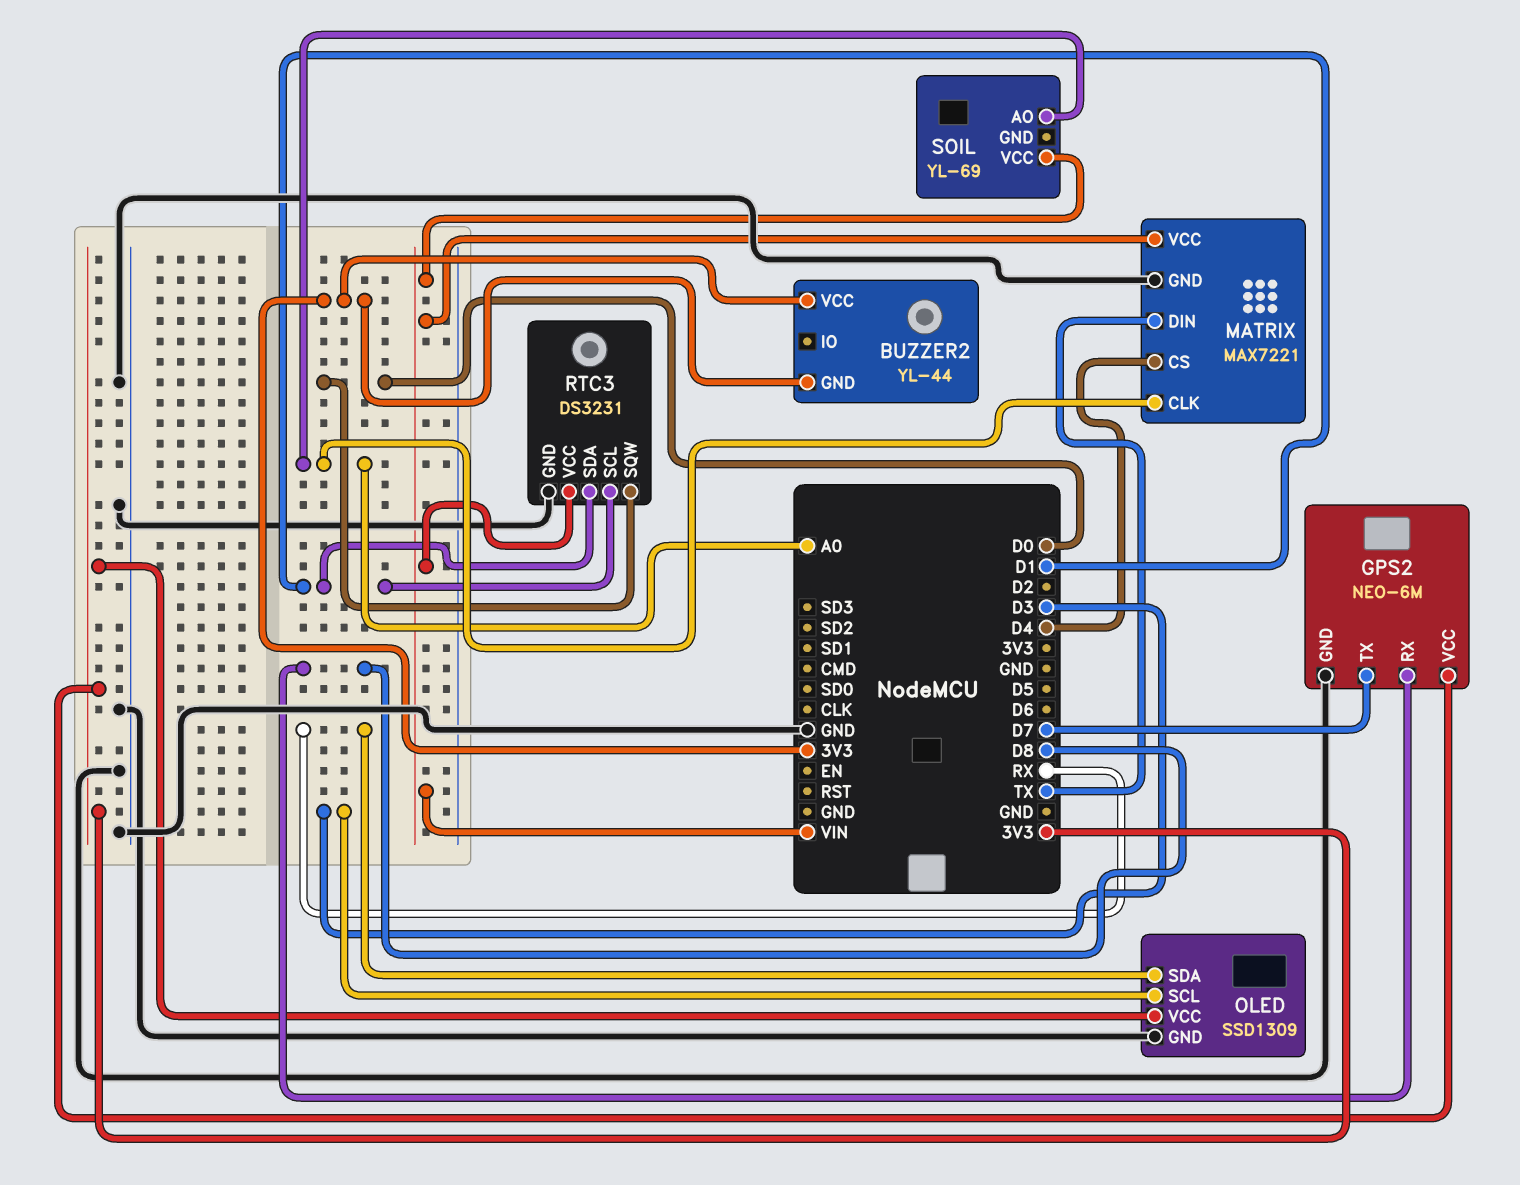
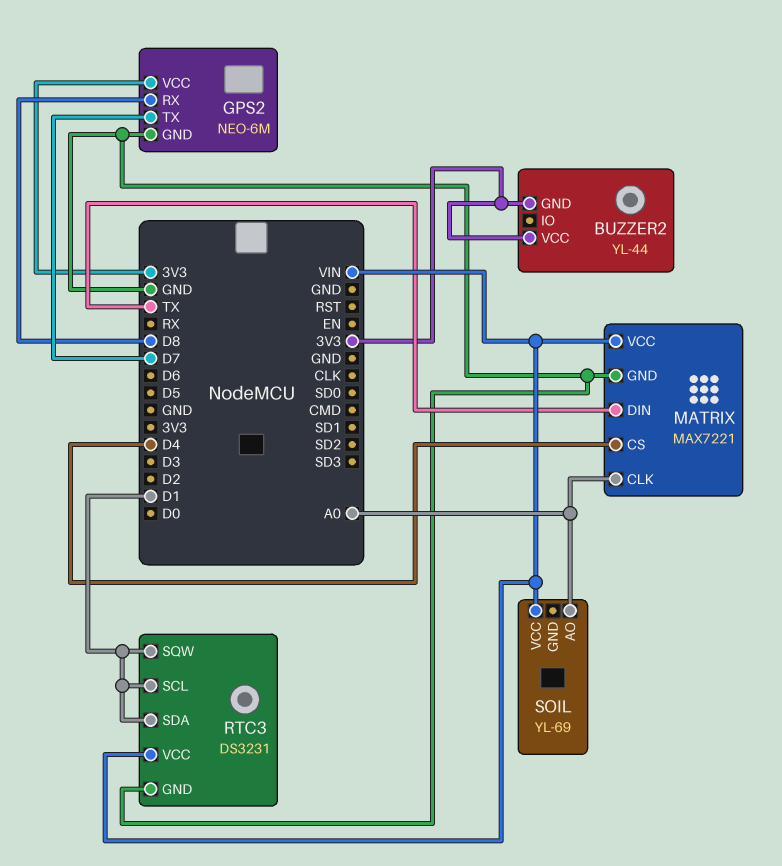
OLED: SSD1309 -> none
OLED pin GND: GND -> none
OLED pin SCL: D3 -> none
OLED pin SDA: RX -> none
OLED pin VCC: 3V3 -> none
RTC3 pin SQW: D0 -> D1

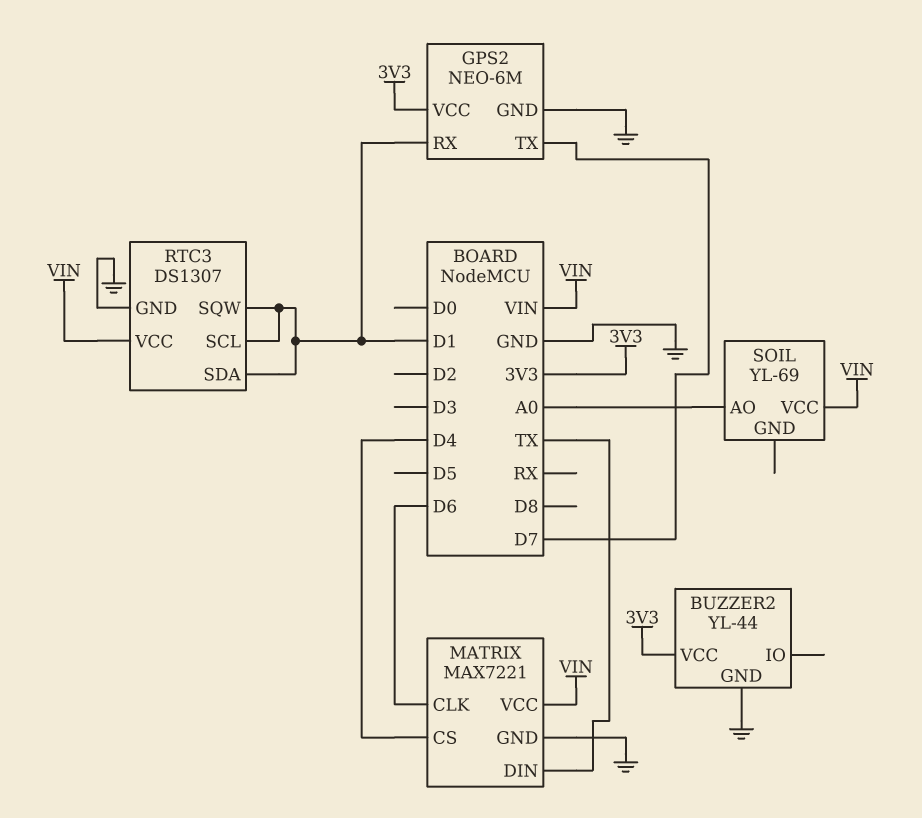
BUZZER2 pin GND: 3V3 -> GND
GPS2 pin RX: D8 -> D1
MATRIX pin CLK: A0 -> D6
RTC3: DS3231 -> DS1307

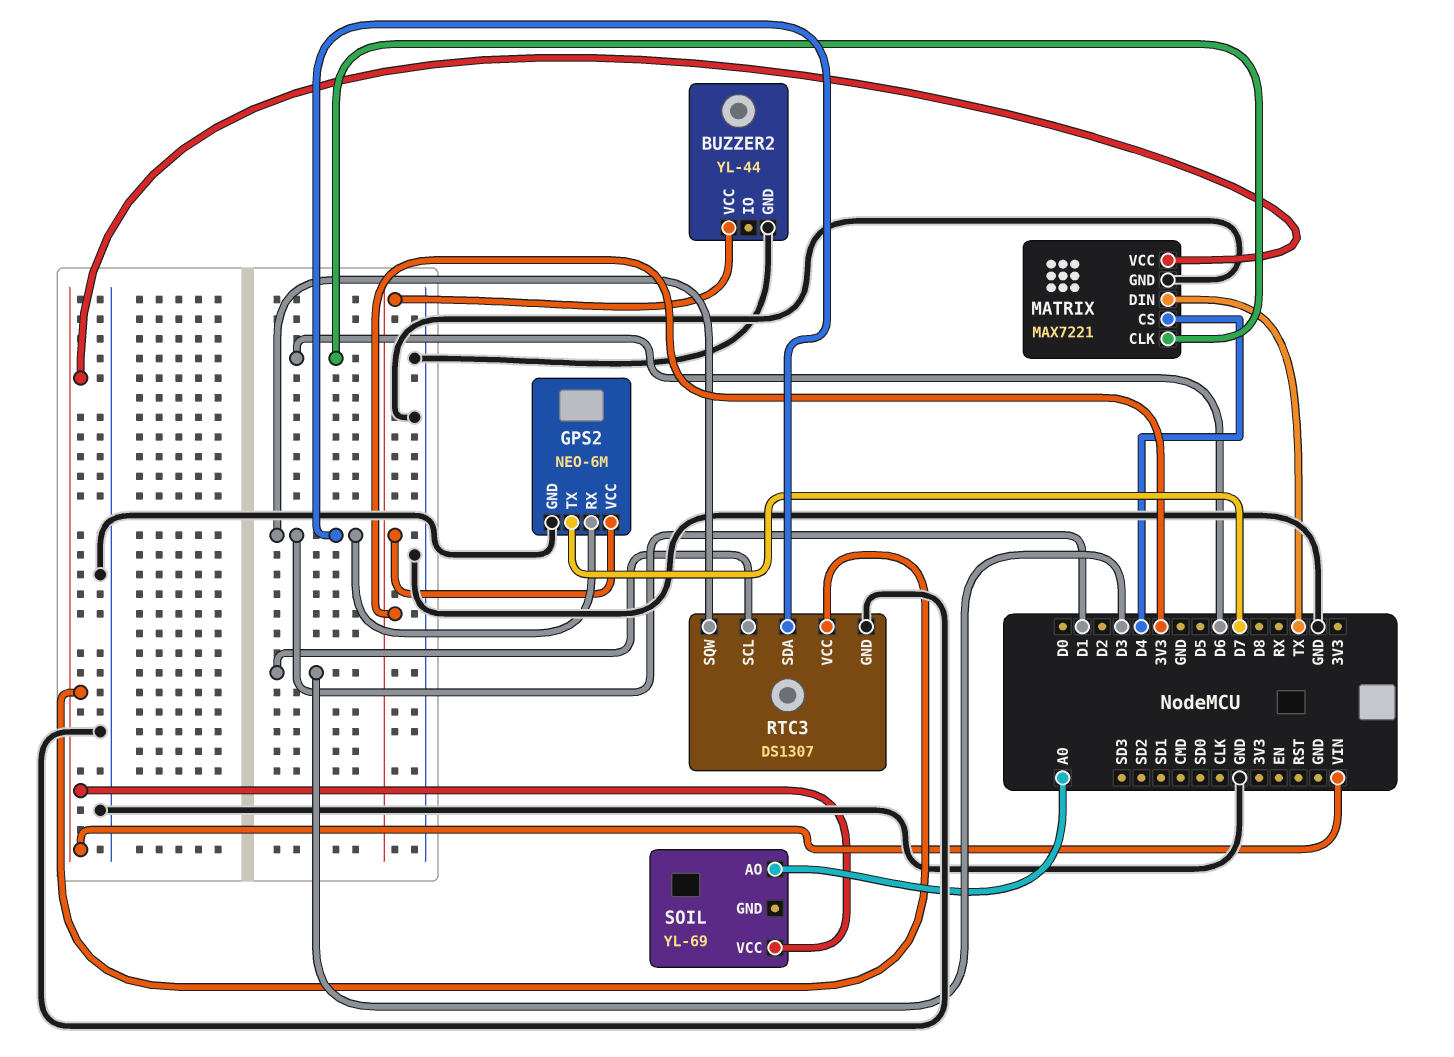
RTC3 pin SCL: D1 -> D3

